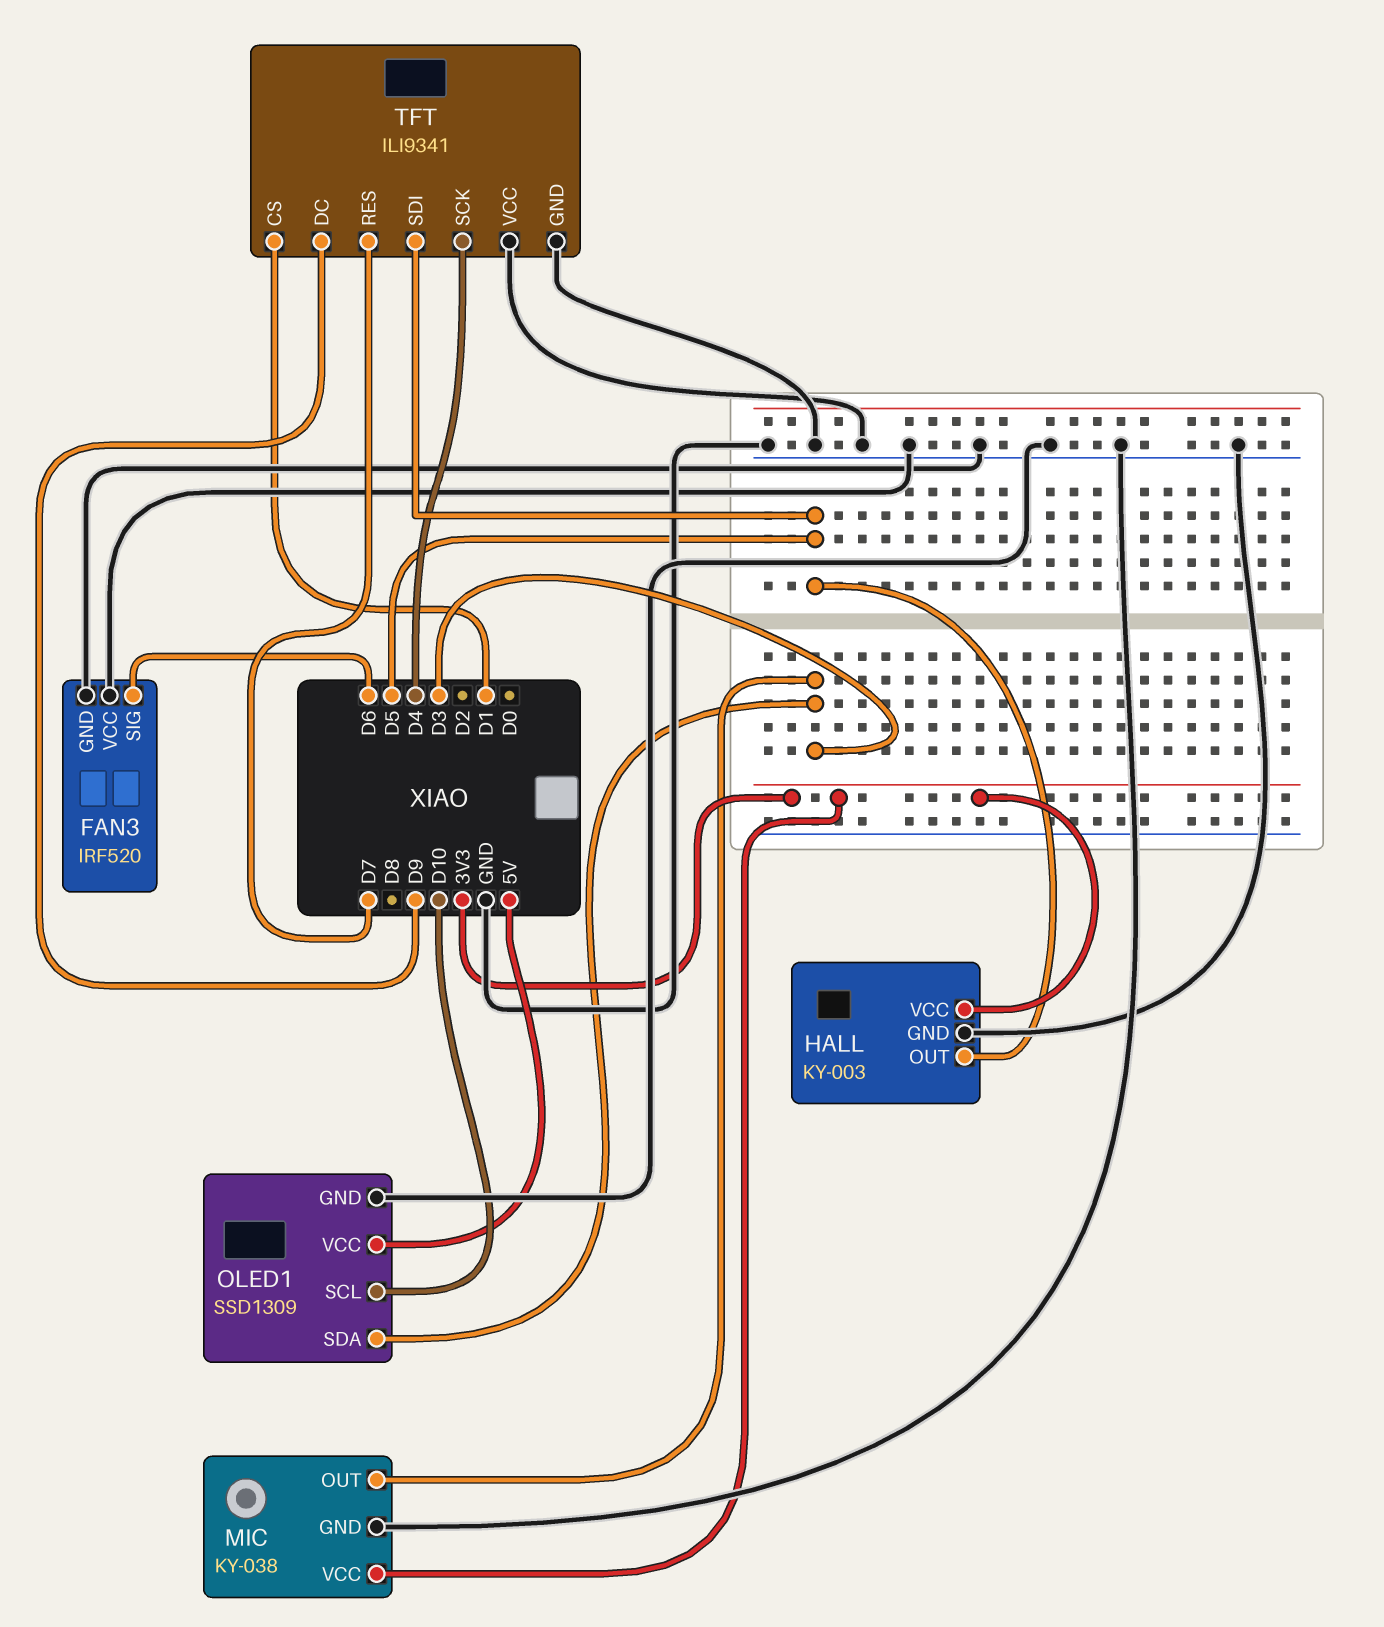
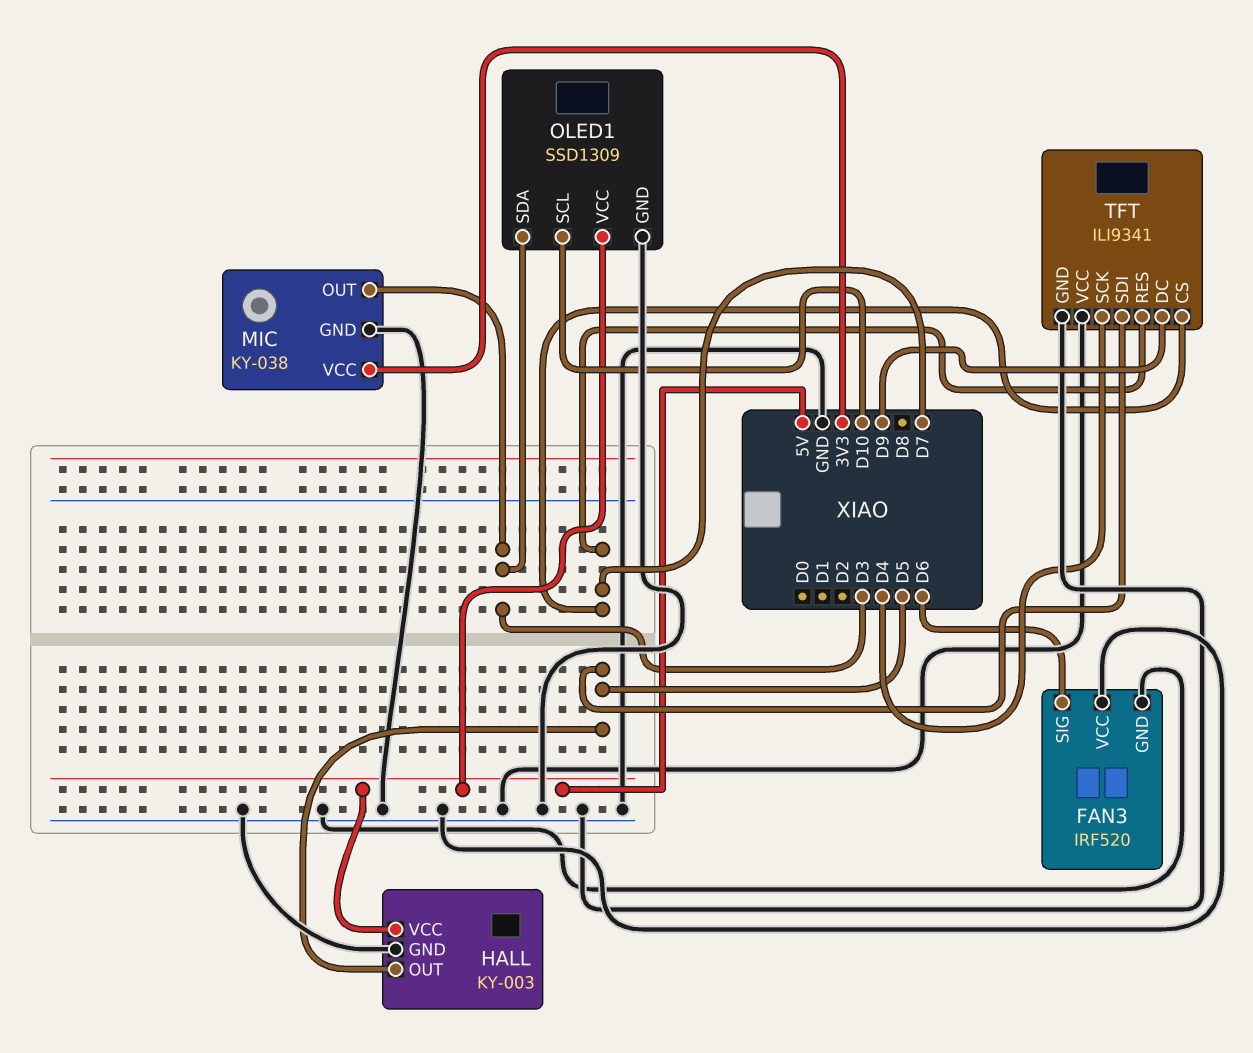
HALL pin VCC: 3V3 -> 5V
TFT pin CS: D1 -> D7

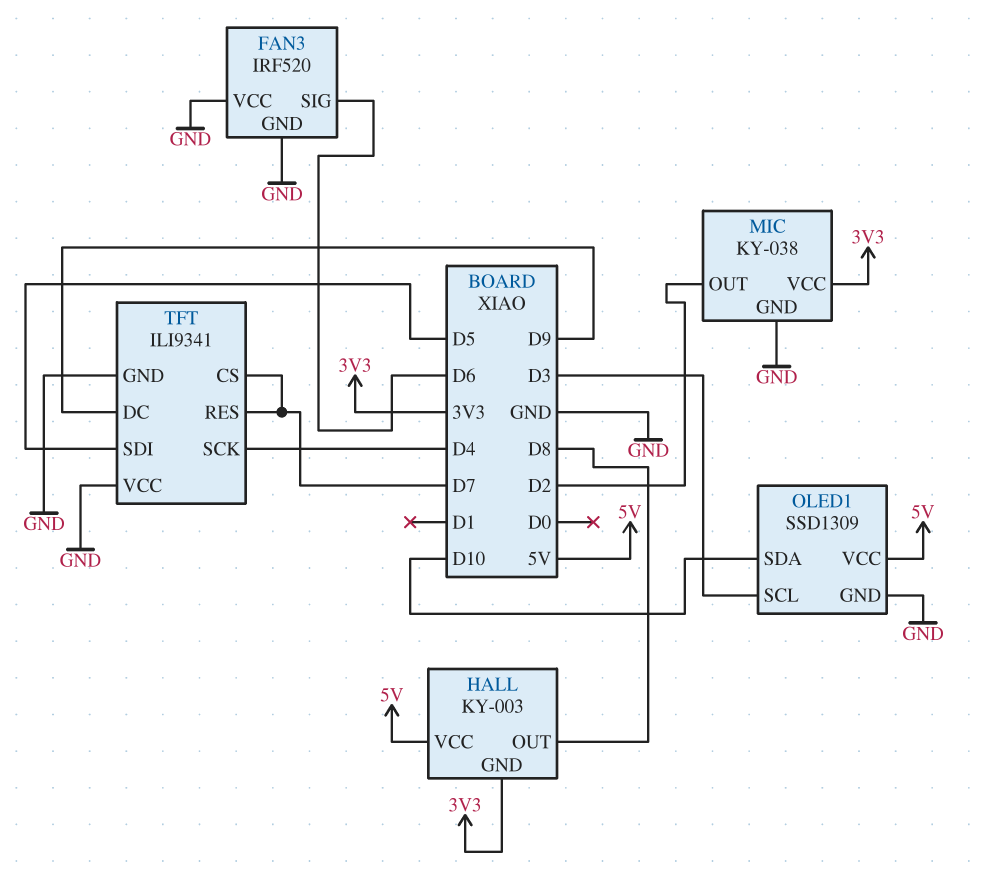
HALL pin GND: GND -> 3V3
HALL pin OUT: D5 -> D8
MIC pin OUT: D3 -> D2
OLED1 pin SCL: D10 -> D3
OLED1 pin SDA: D3 -> D10

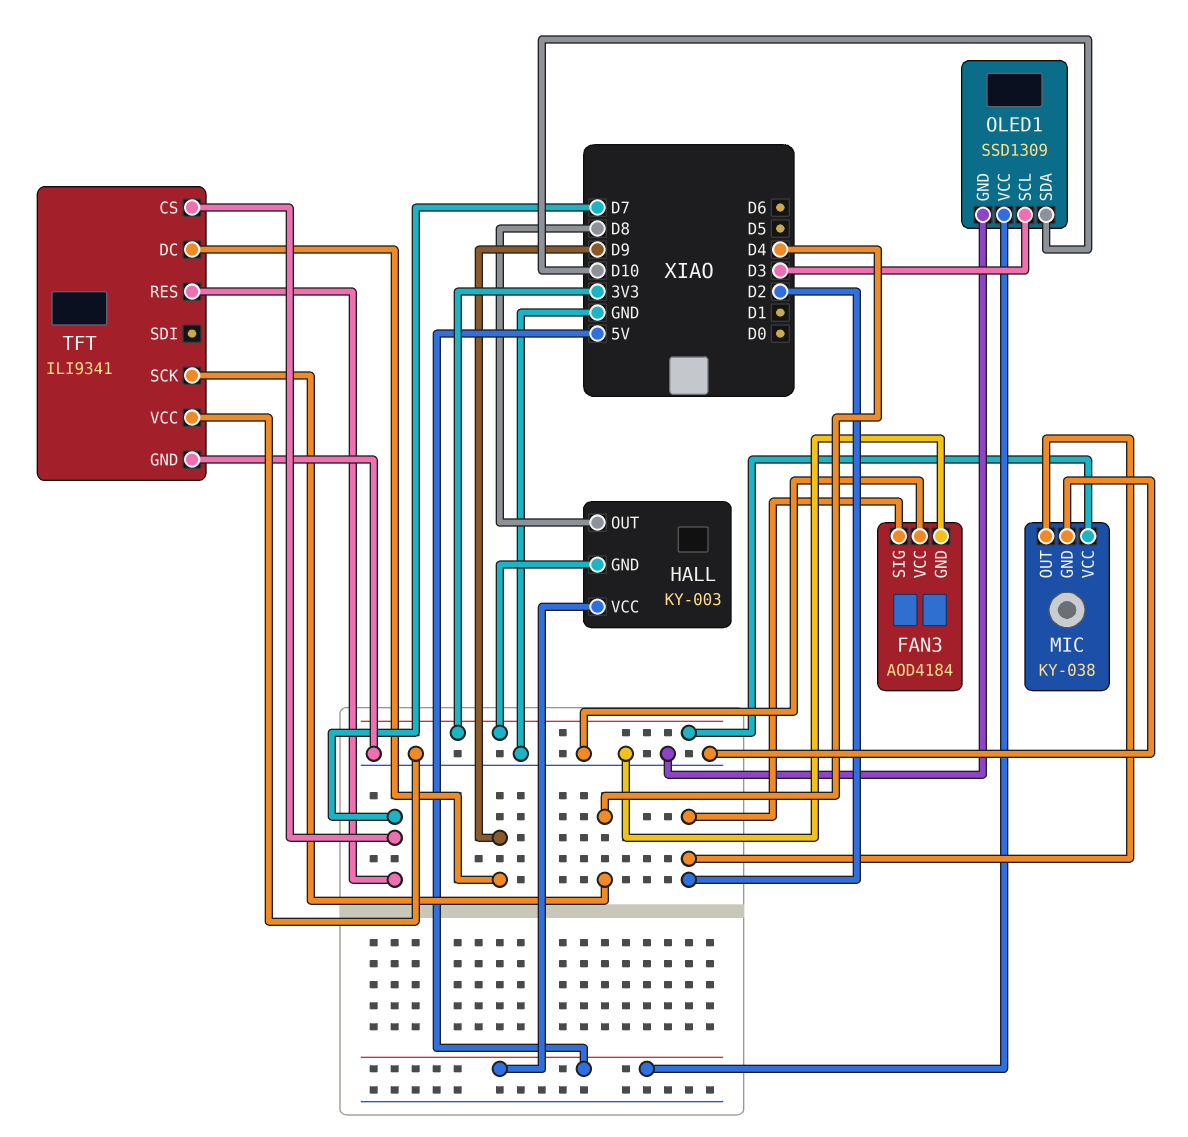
FAN3: IRF520 -> AOD4184
FAN3 pin SIG: D6 -> D2
TFT pin SDI: D5 -> none

